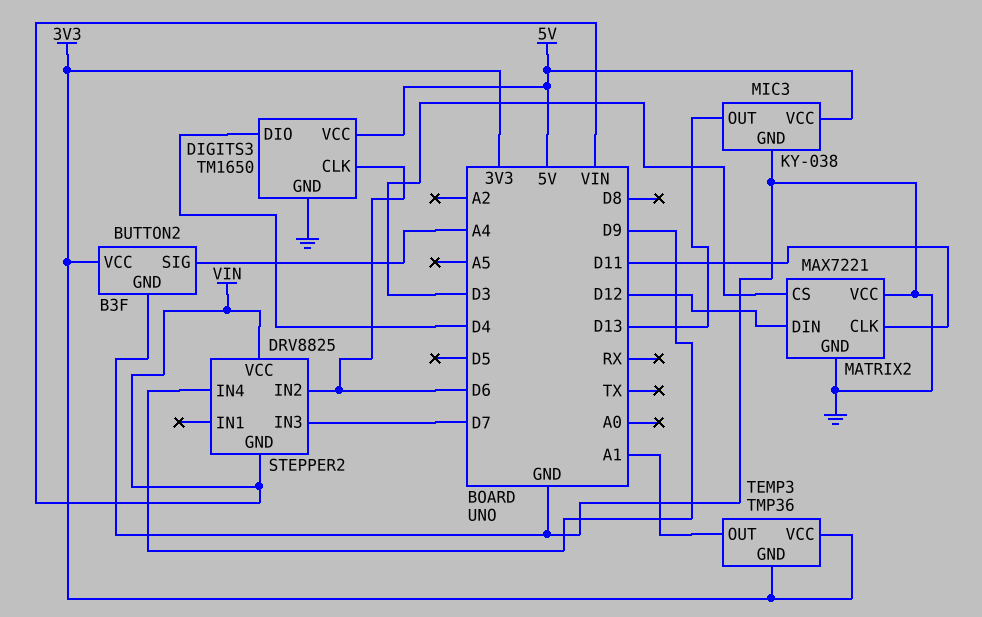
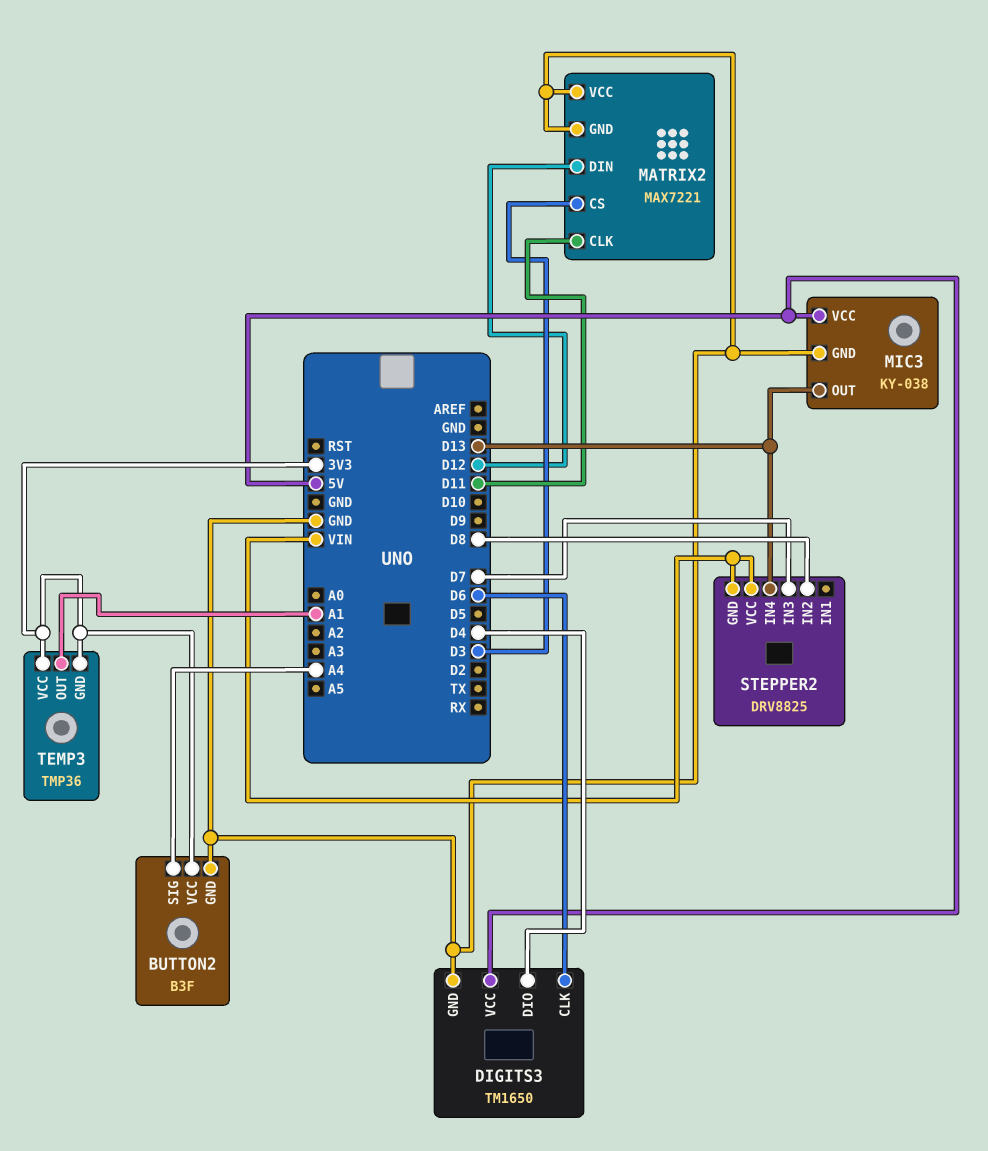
STEPPER2 pin IN2: D6 -> D8
STEPPER2 pin IN4: D9 -> D13

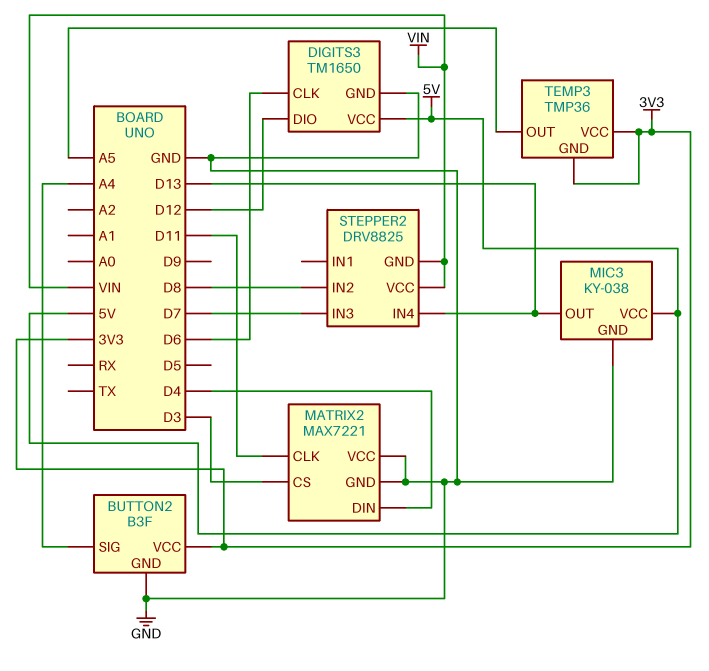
DIGITS3 pin DIO: D4 -> D12
MATRIX2 pin DIN: D12 -> D4
TEMP3 pin OUT: A1 -> A5

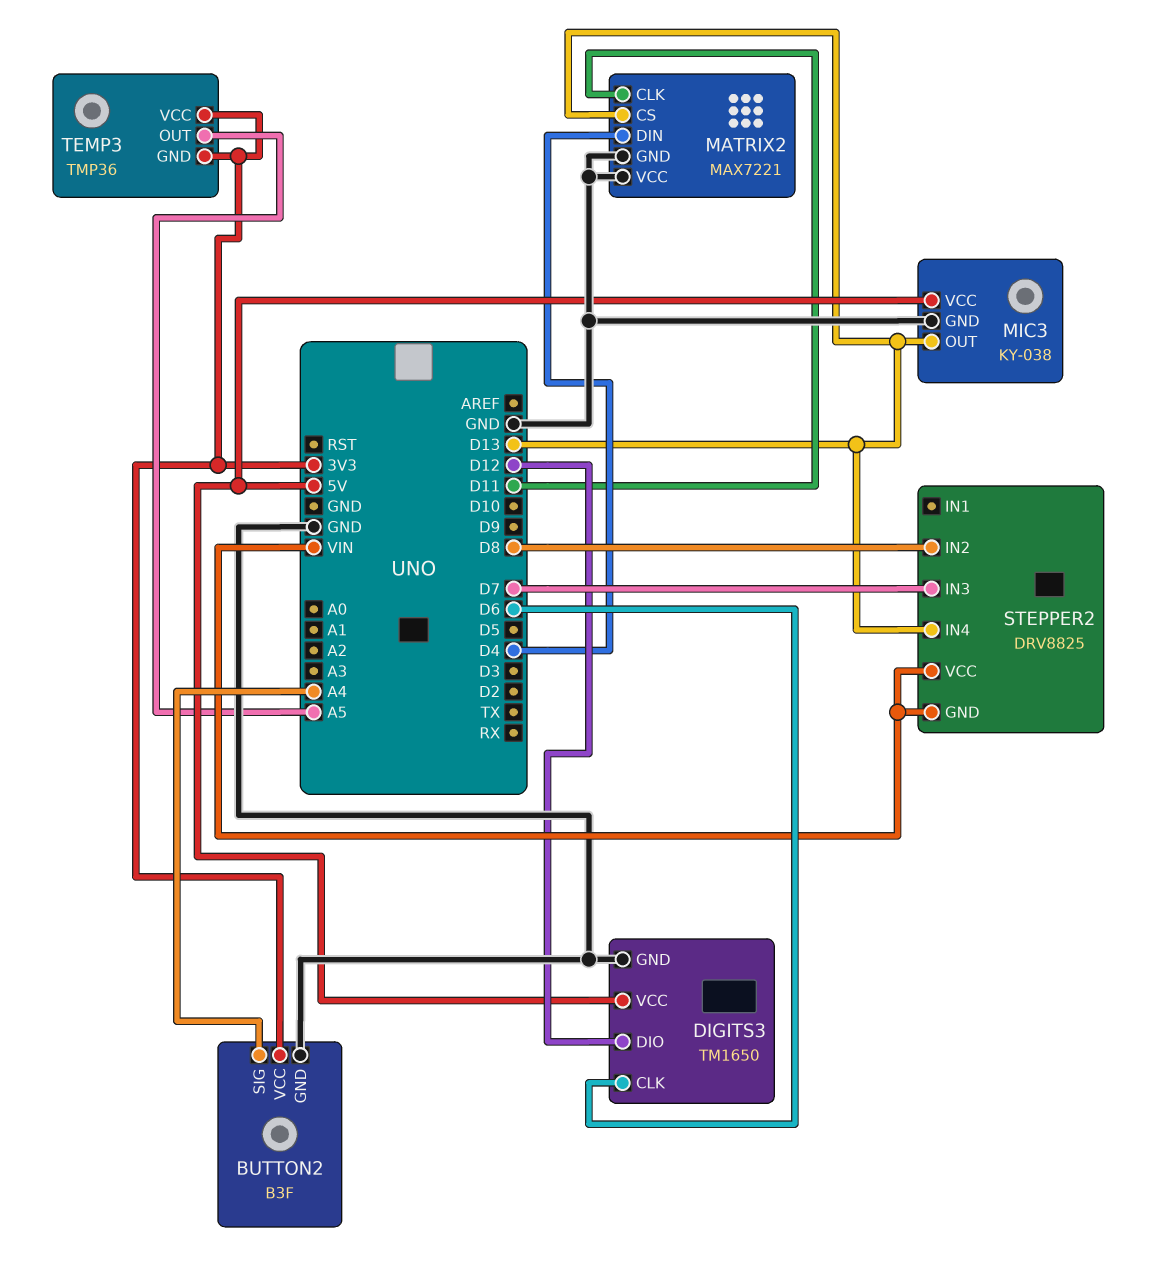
MATRIX2 pin CS: D3 -> D13

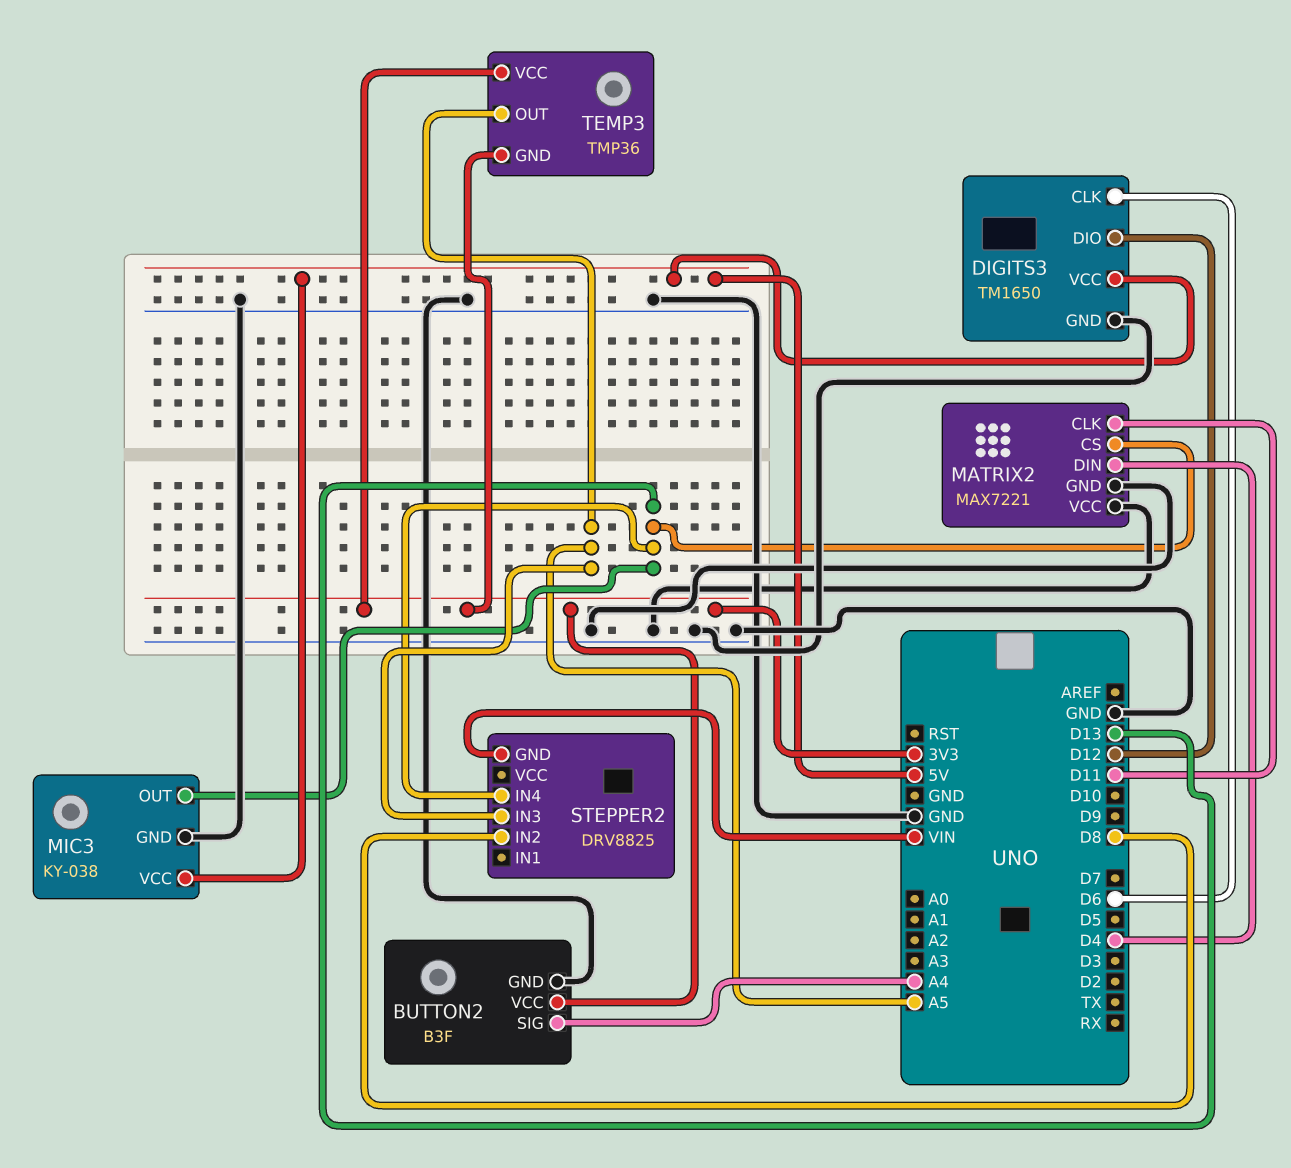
STEPPER2 pin IN3: D7 -> A5
STEPPER2 pin VCC: VIN -> none

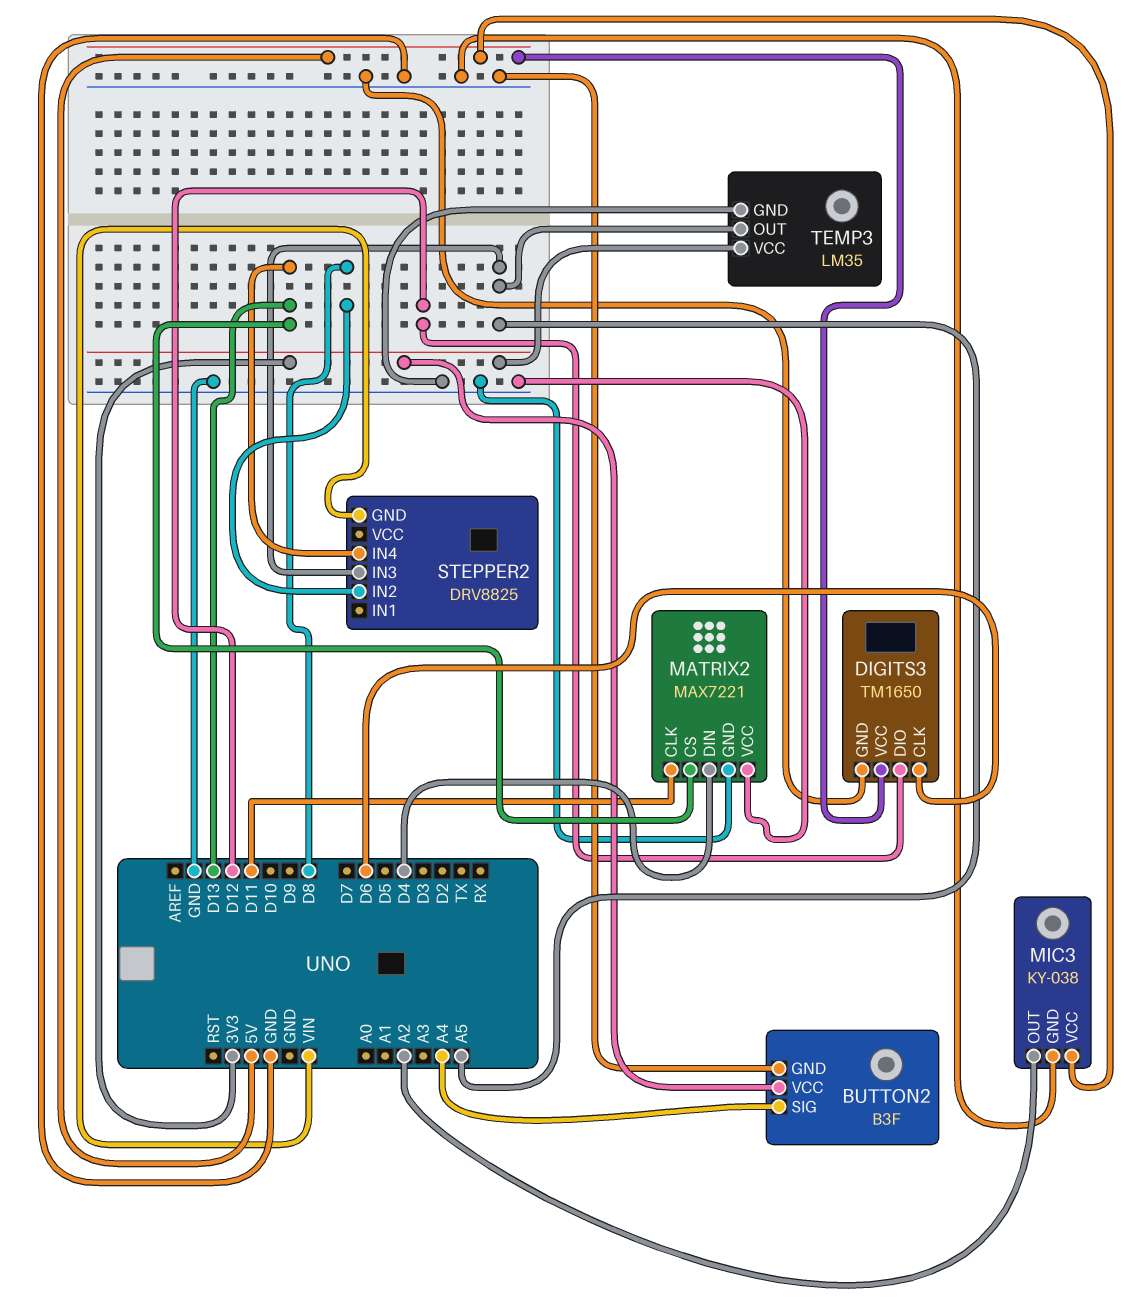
MIC3 pin OUT: D13 -> A2
TEMP3: TMP36 -> LM35
TEMP3 pin GND: 3V3 -> GND

